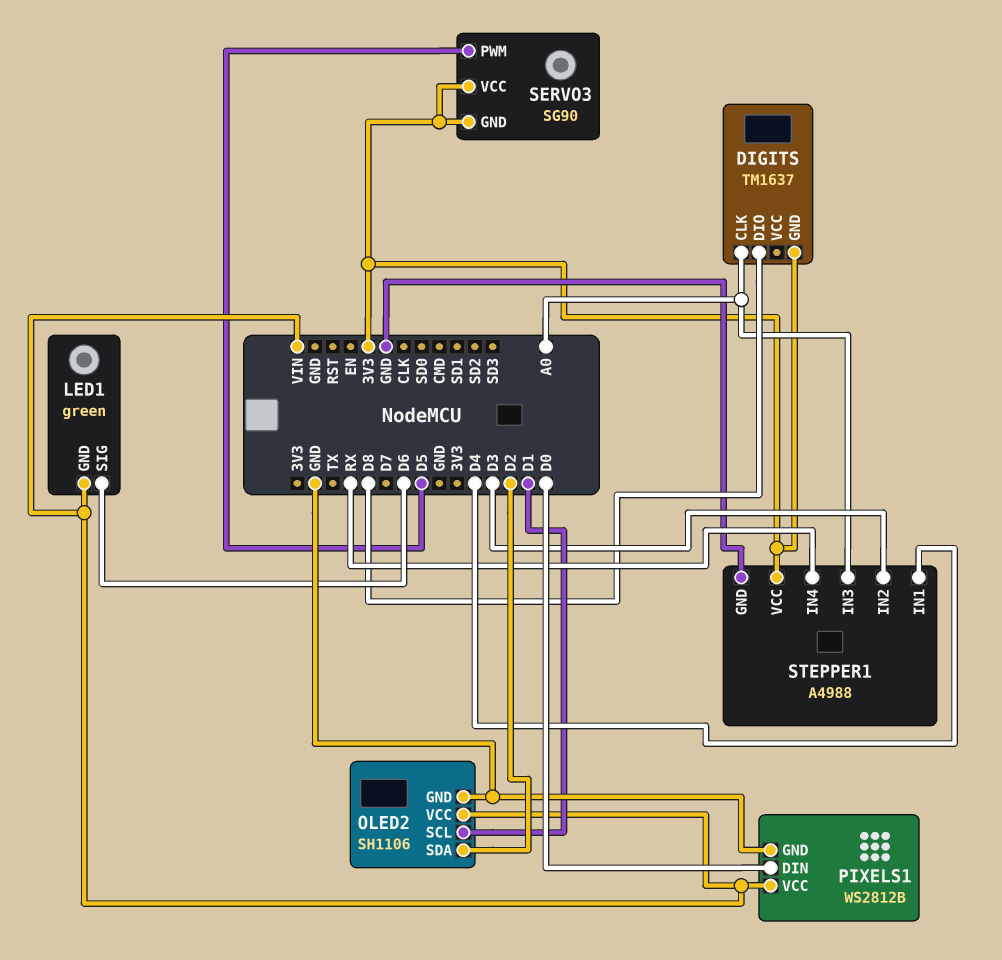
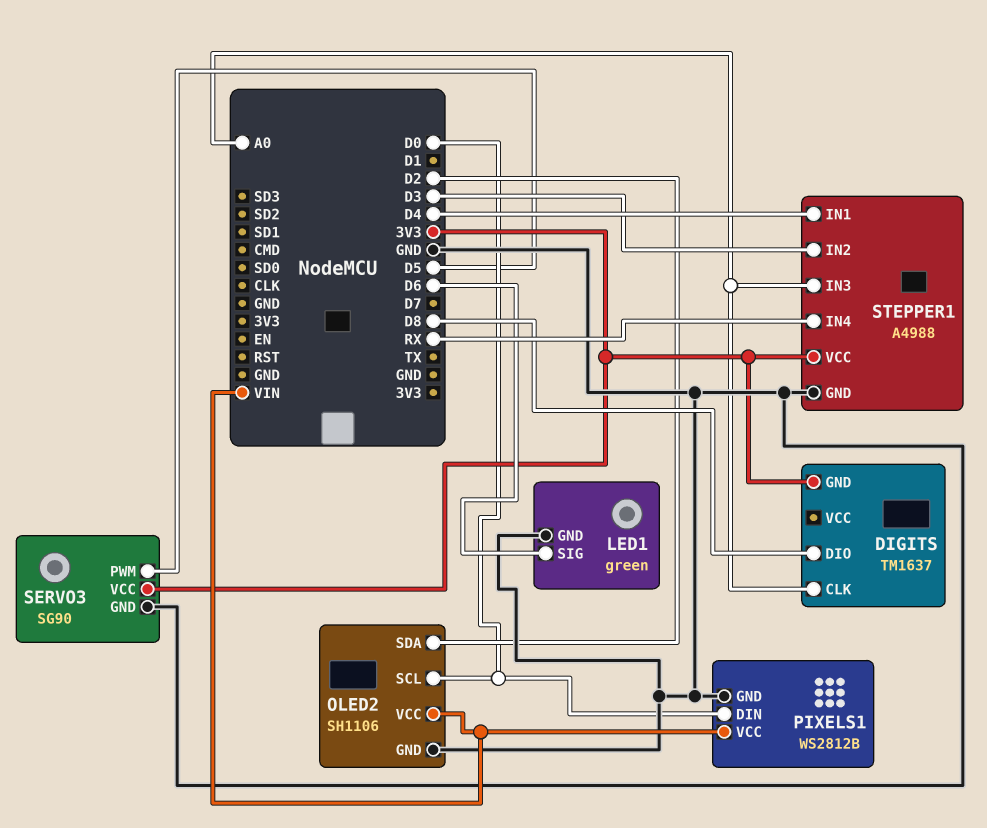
LED1 pin GND: VIN -> GND
OLED2 pin SCL: D1 -> D0
SERVO3 pin GND: 3V3 -> GND

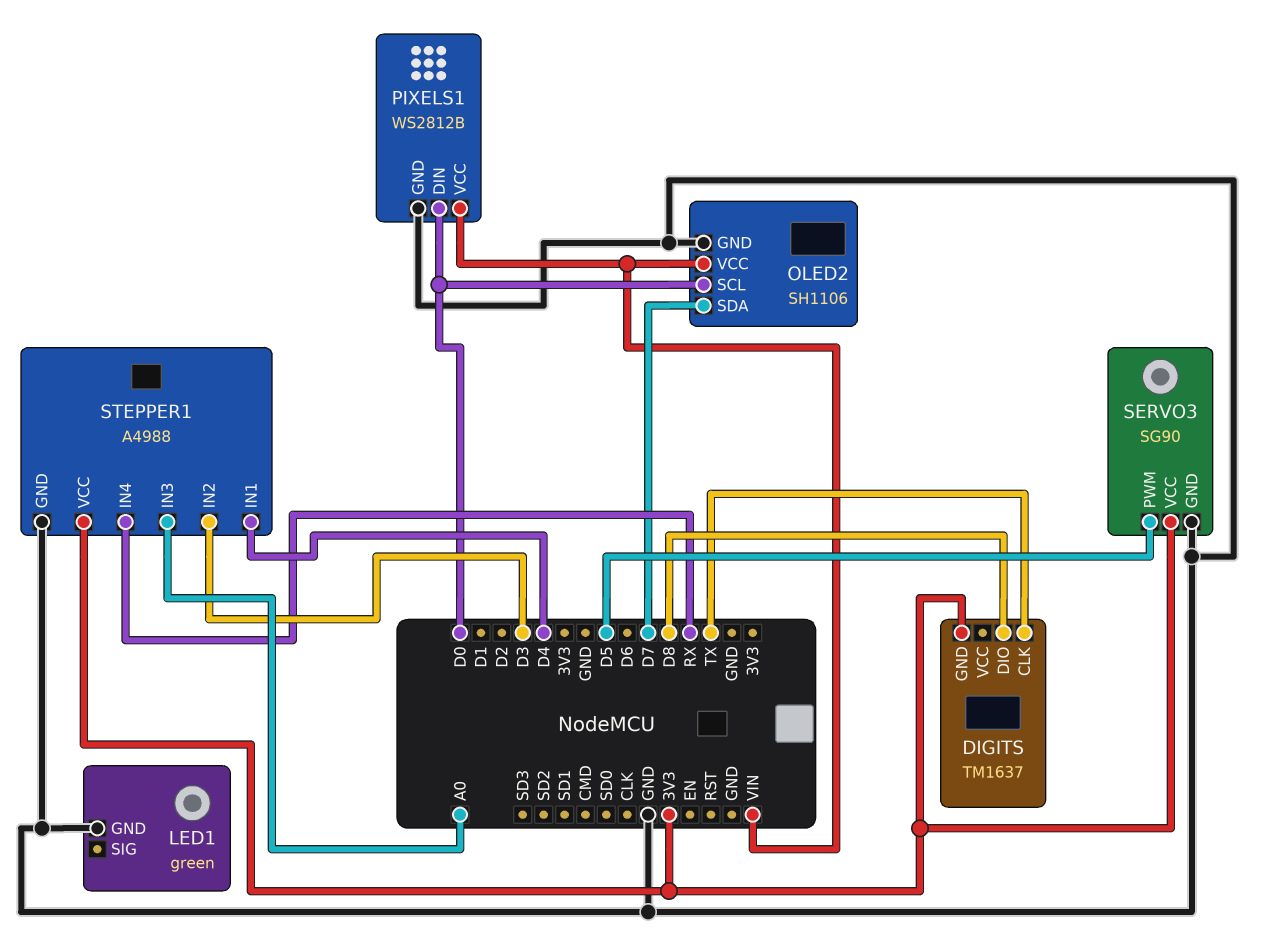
DIGITS pin CLK: A0 -> TX
LED1 pin SIG: D6 -> none
OLED2 pin SDA: D2 -> D7

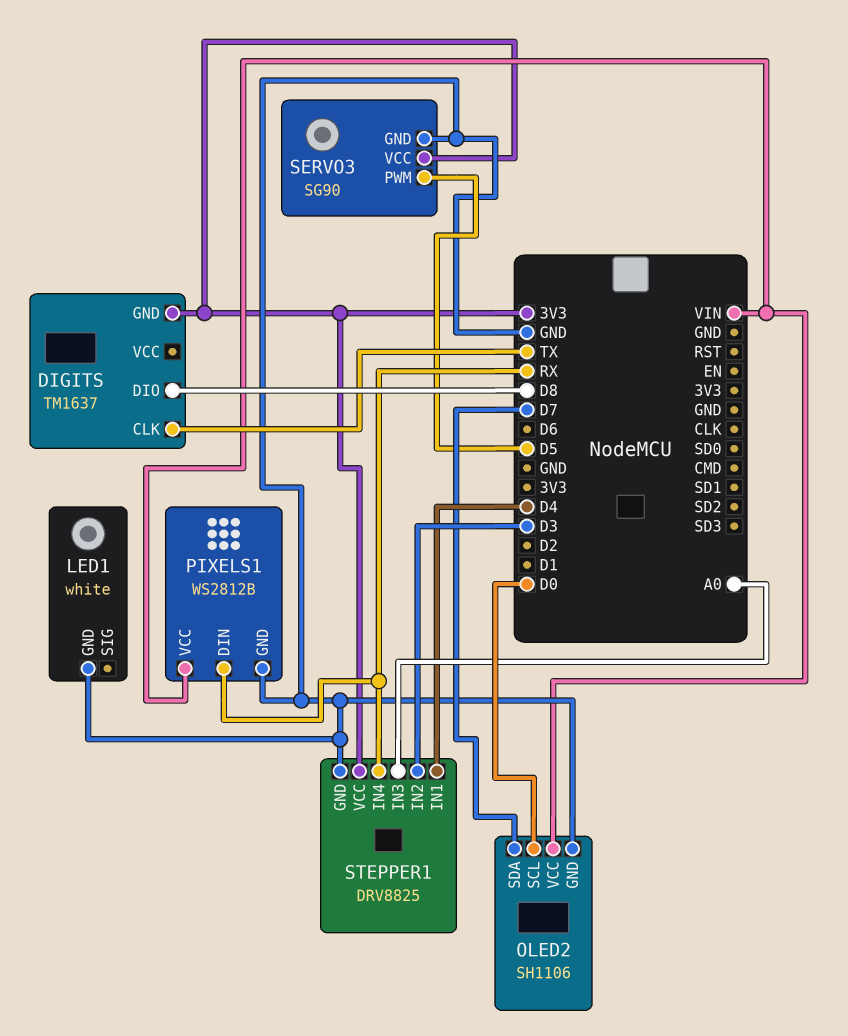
LED1: green -> white
PIXELS1 pin DIN: D0 -> RX
STEPPER1: A4988 -> DRV8825

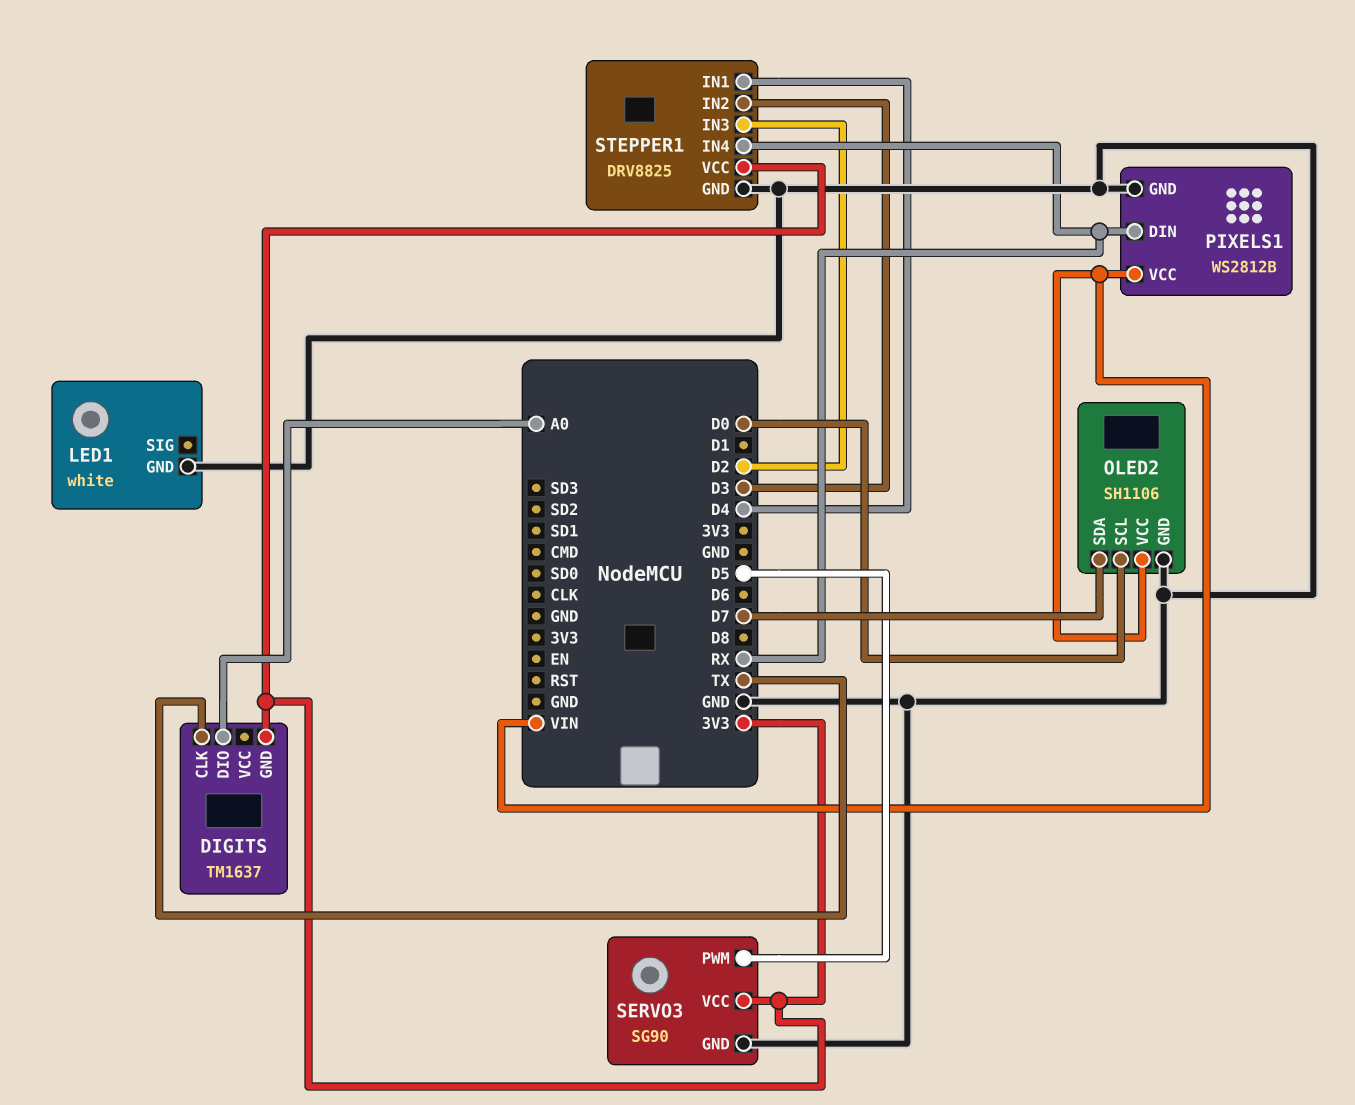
DIGITS pin DIO: D8 -> A0
STEPPER1 pin IN3: A0 -> D2

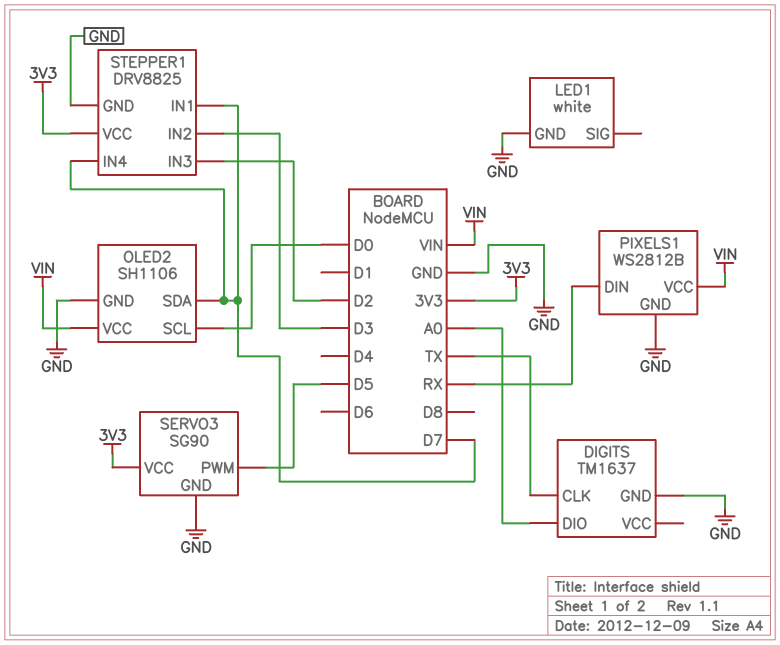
DIGITS pin GND: 3V3 -> GND
STEPPER1 pin IN1: D4 -> D7
STEPPER1 pin IN4: RX -> D7

